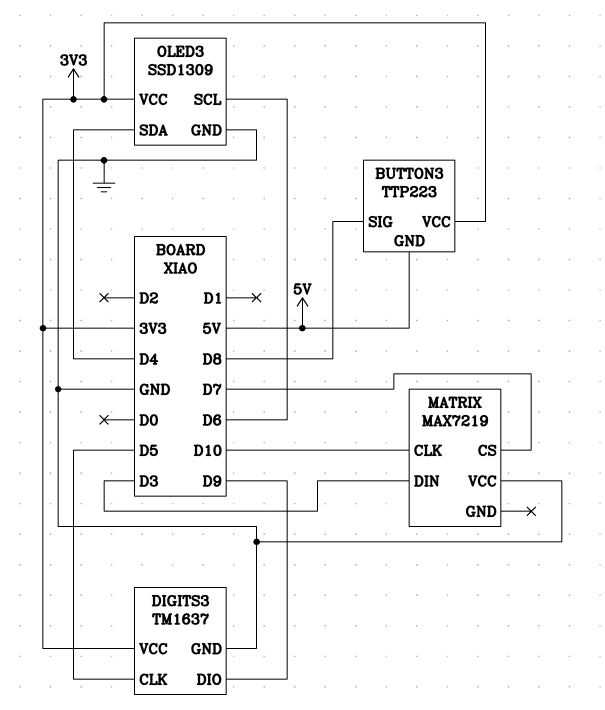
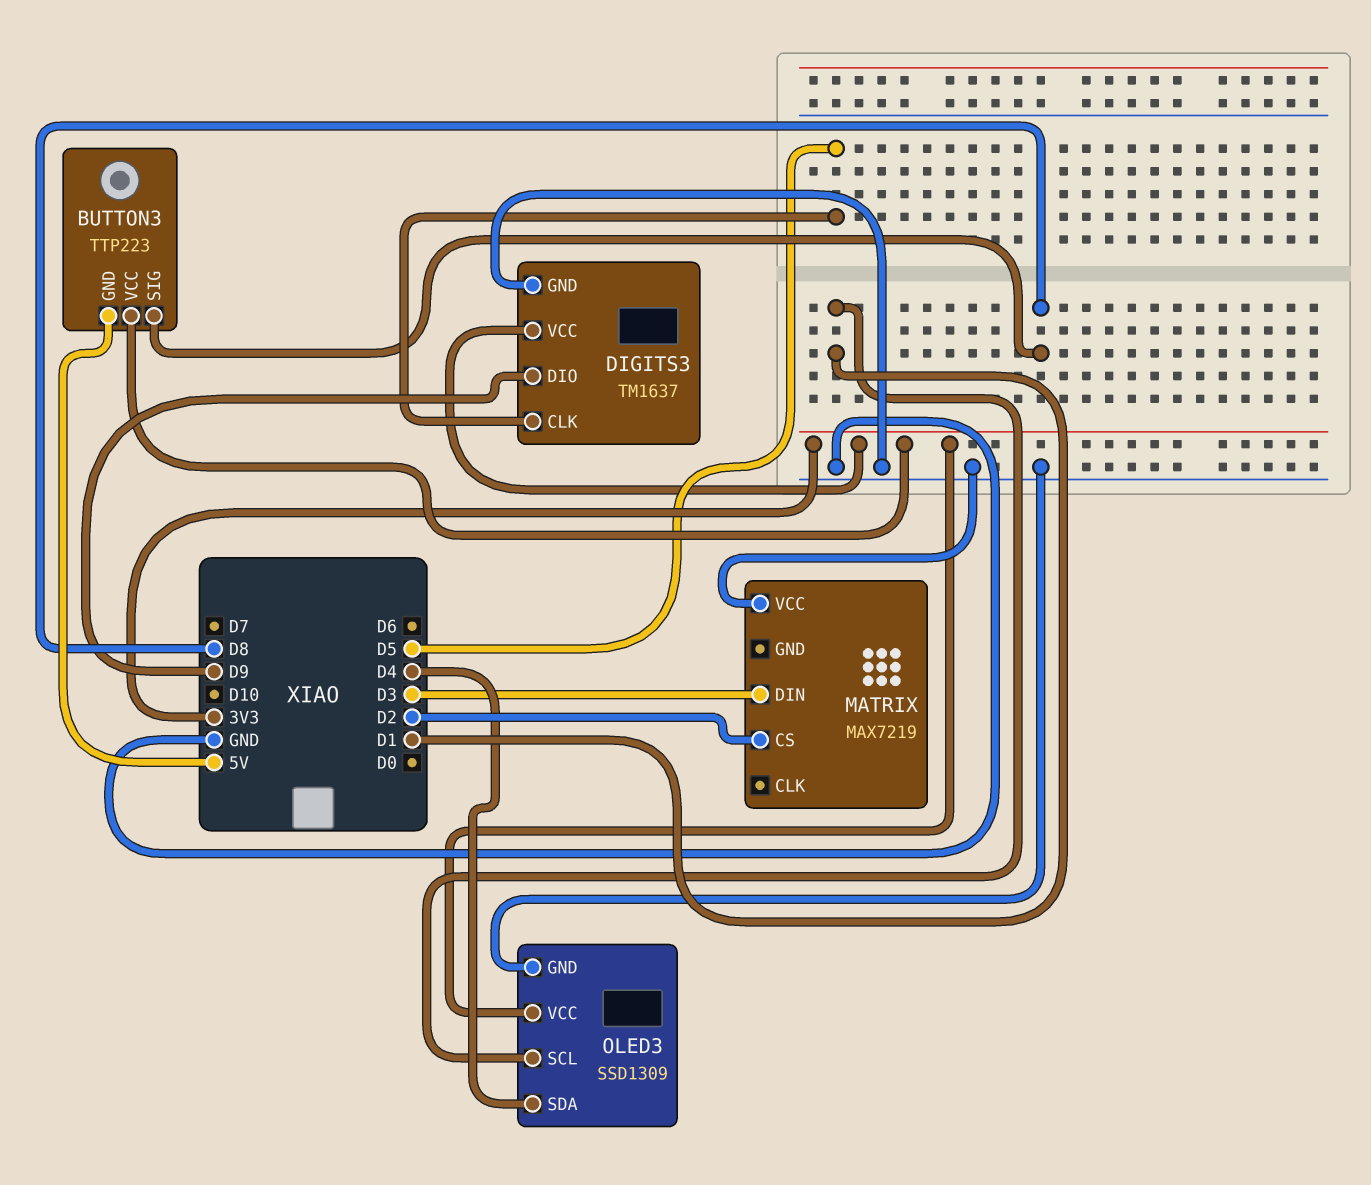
MATRIX pin CLK: D10 -> none
MATRIX pin CS: D7 -> D2
OLED3 pin SCL: D6 -> D1

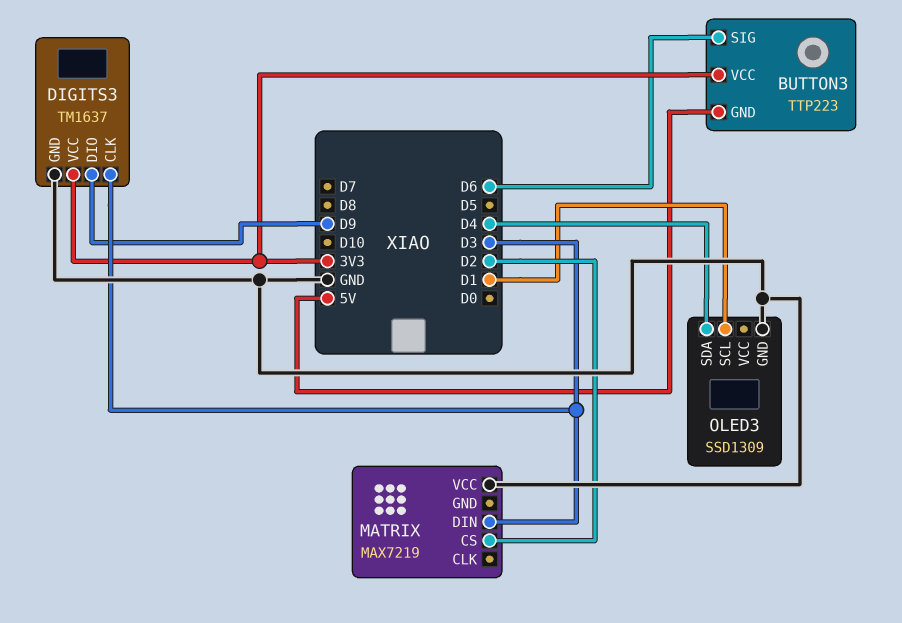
BUTTON3 pin SIG: D8 -> D6
DIGITS3 pin CLK: D5 -> D3
OLED3 pin VCC: 3V3 -> none

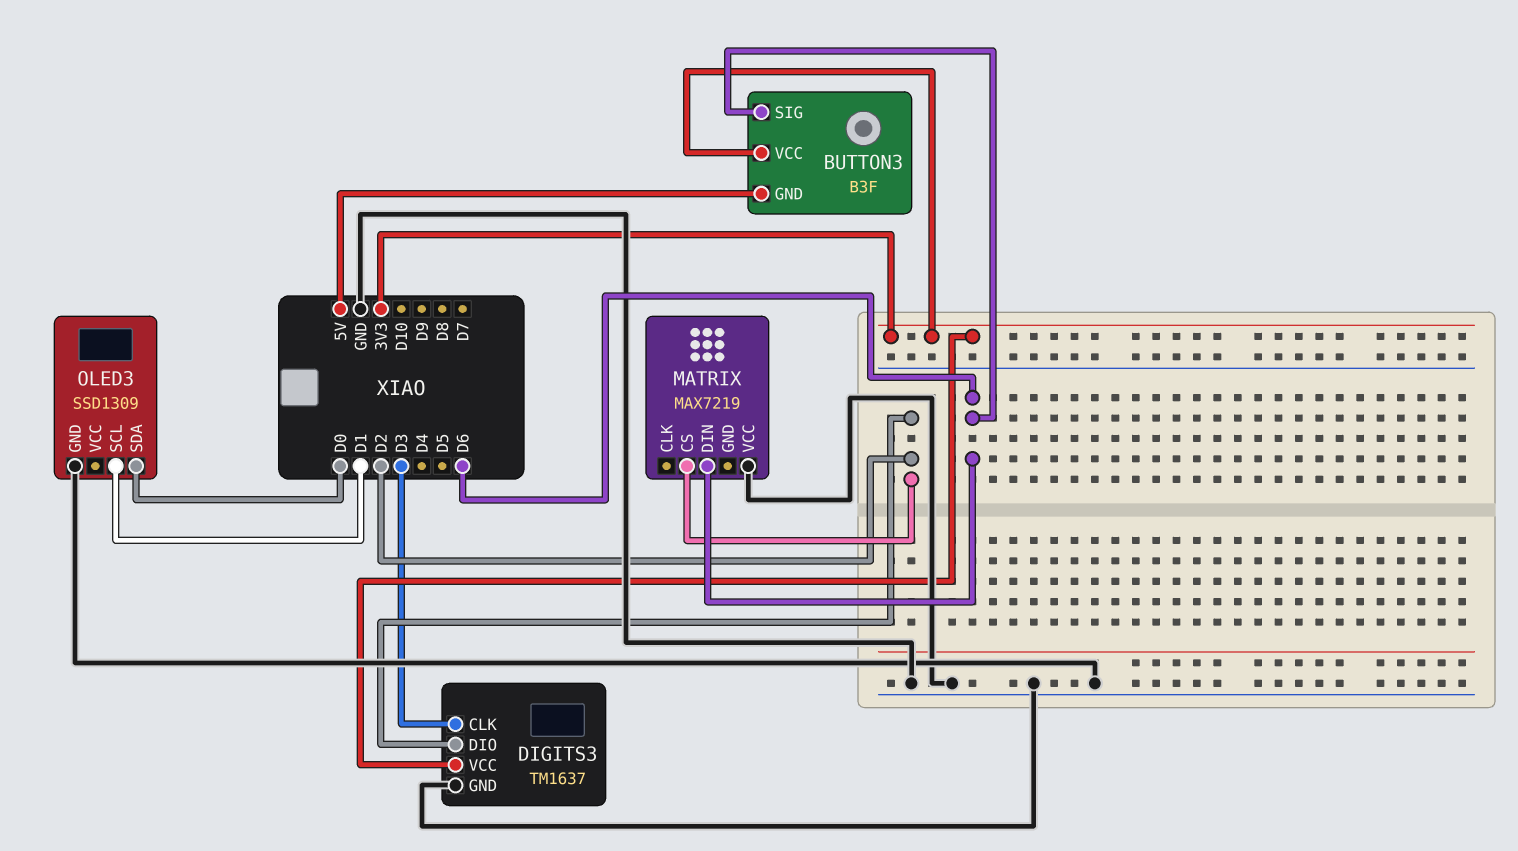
BUTTON3: TTP223 -> B3F
DIGITS3 pin DIO: D9 -> D2
MATRIX pin DIN: D3 -> D6
OLED3 pin SDA: D4 -> D0

